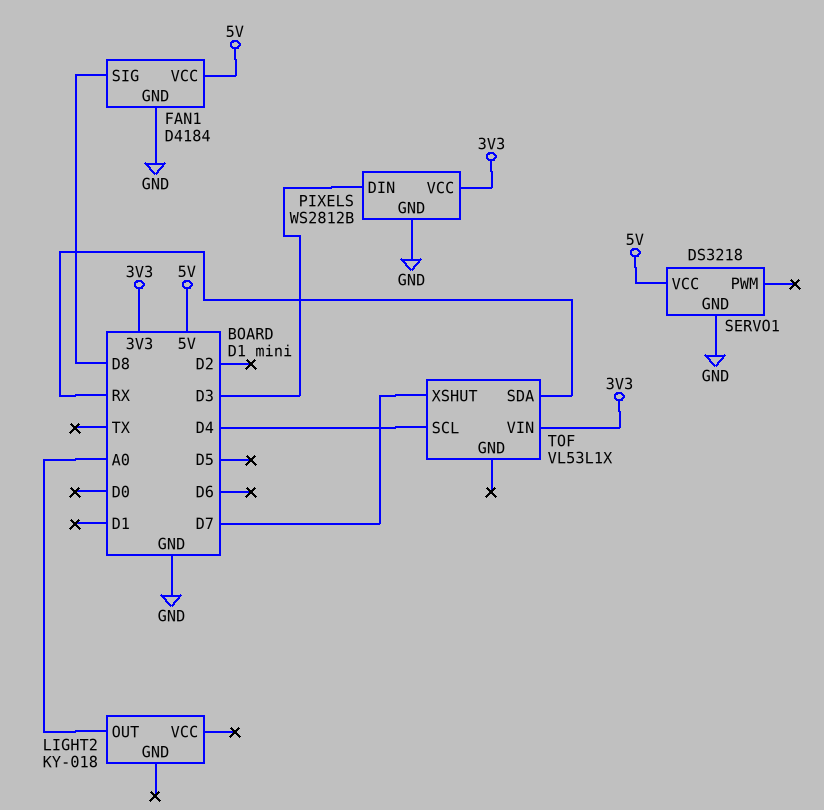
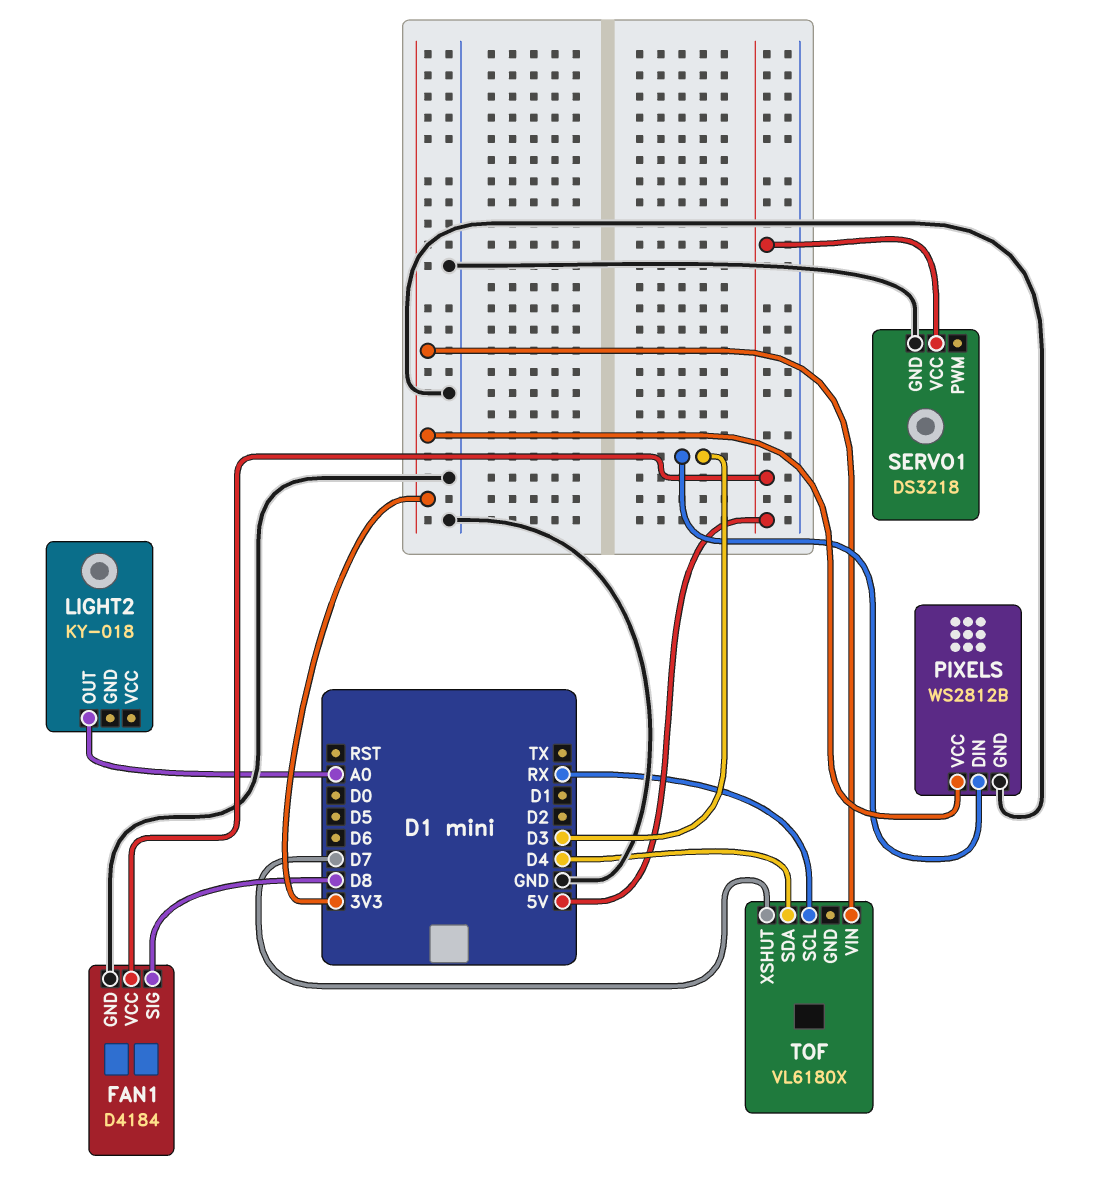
TOF: VL53L1X -> VL6180X
TOF pin SCL: D4 -> RX
TOF pin SDA: RX -> D4

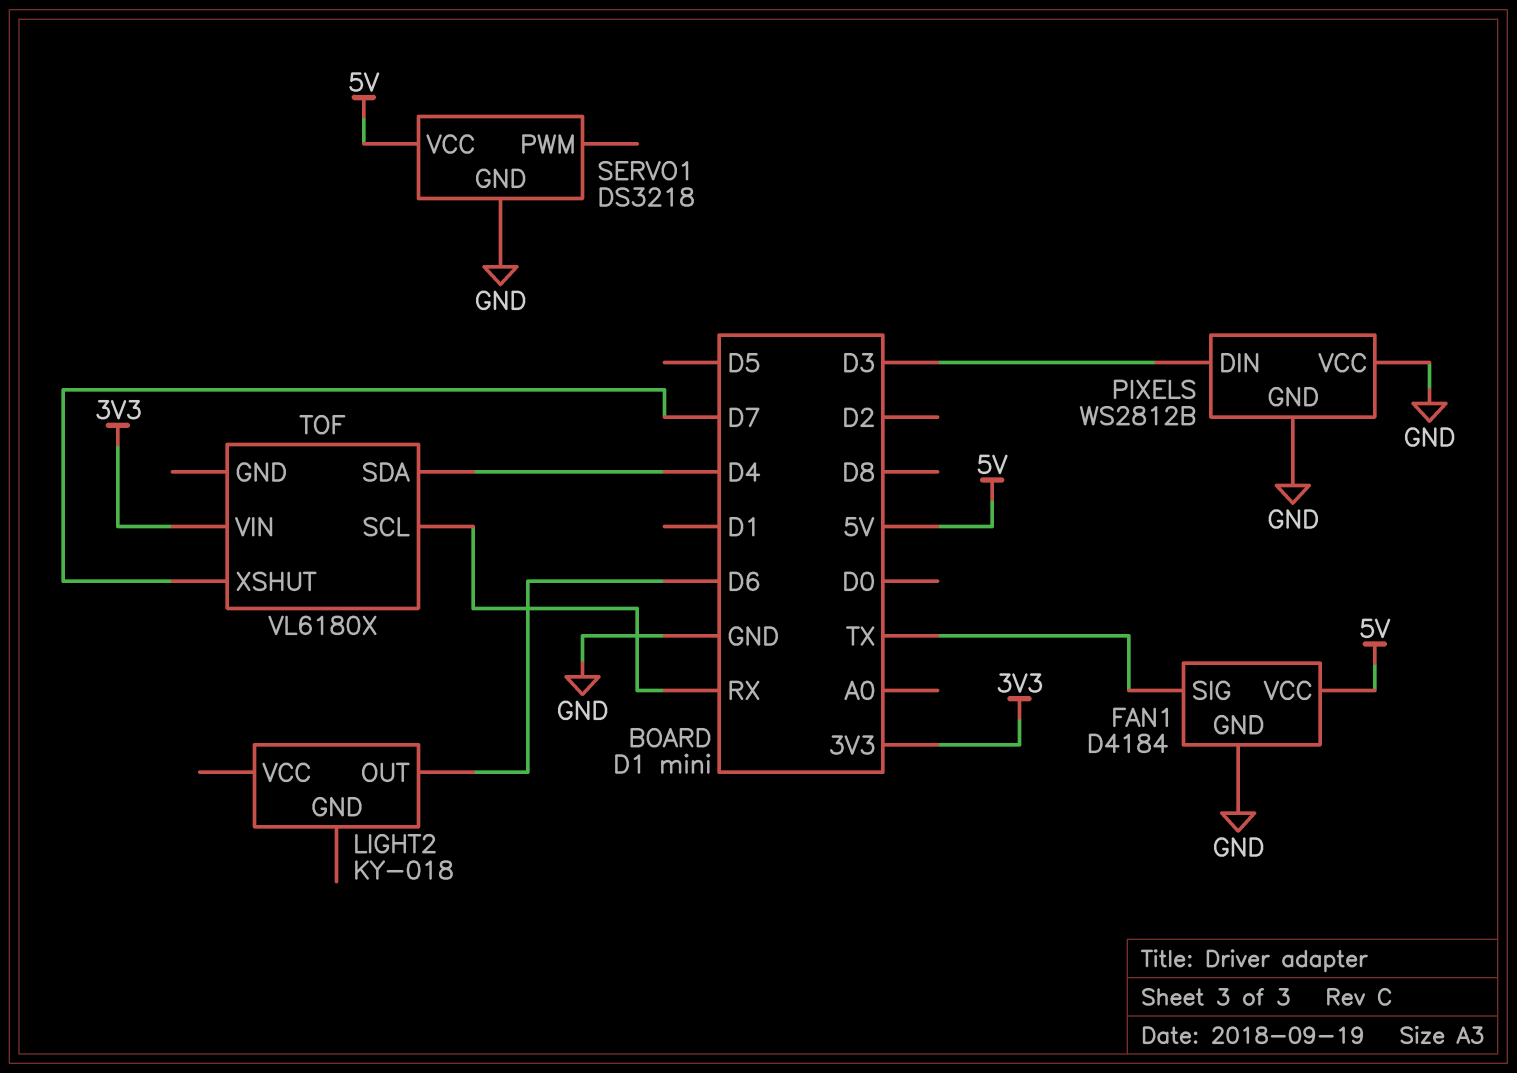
FAN1 pin SIG: D8 -> TX
LIGHT2 pin OUT: A0 -> D6
PIXELS pin VCC: 3V3 -> GND

